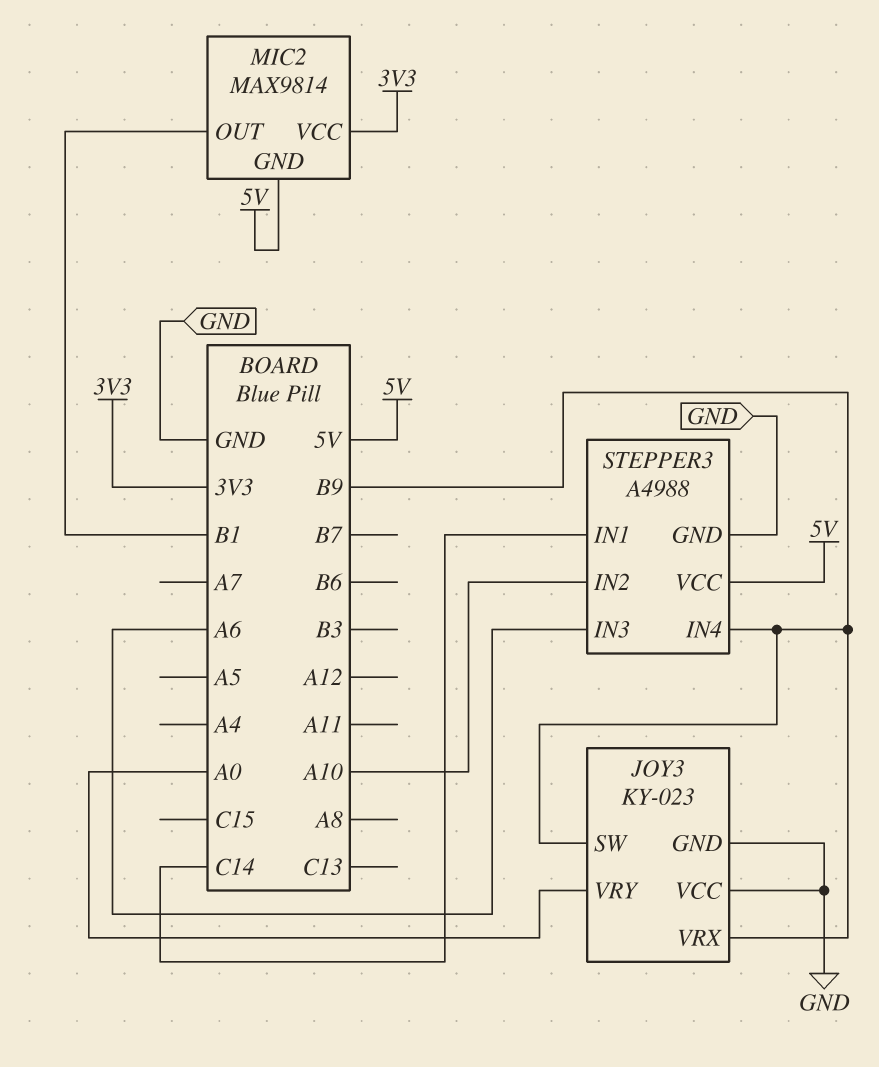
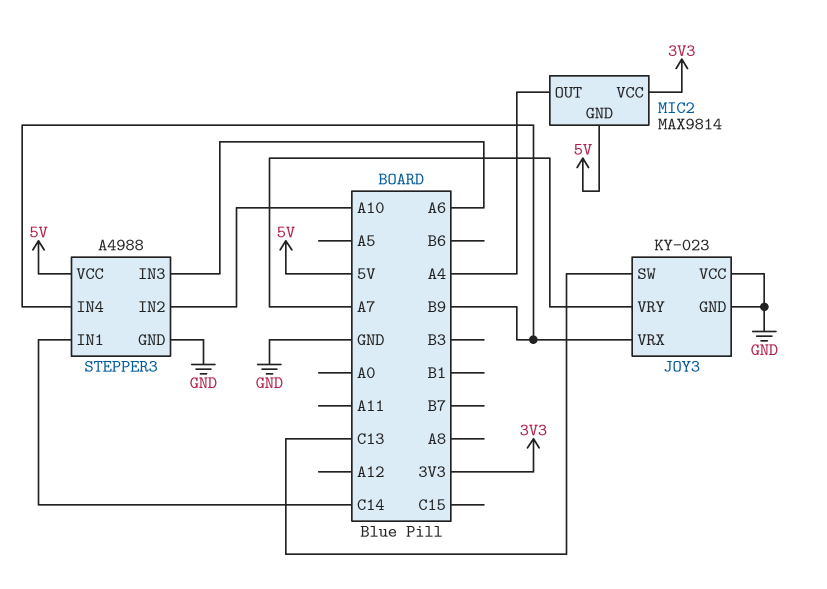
JOY3 pin SW: B9 -> C13
JOY3 pin VRY: A0 -> A7
MIC2 pin OUT: B1 -> A4

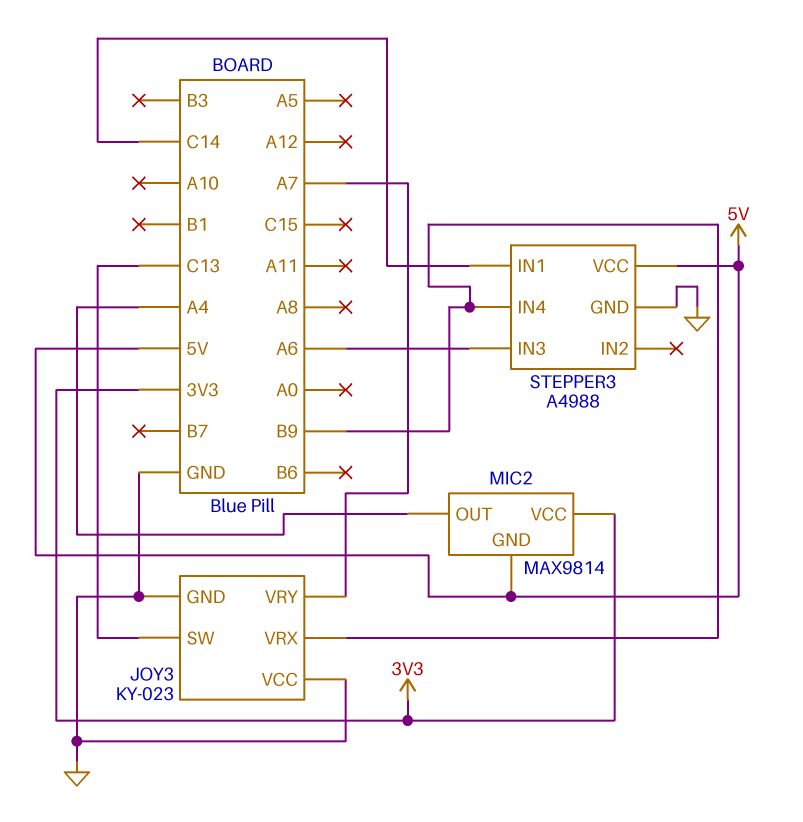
STEPPER3 pin IN2: A10 -> none

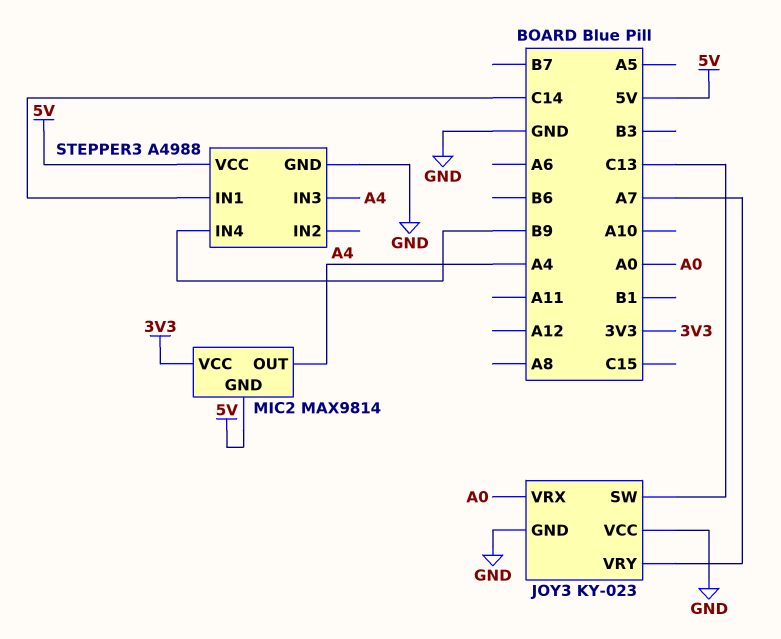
JOY3 pin VRX: B9 -> A0
STEPPER3 pin IN3: A6 -> A4

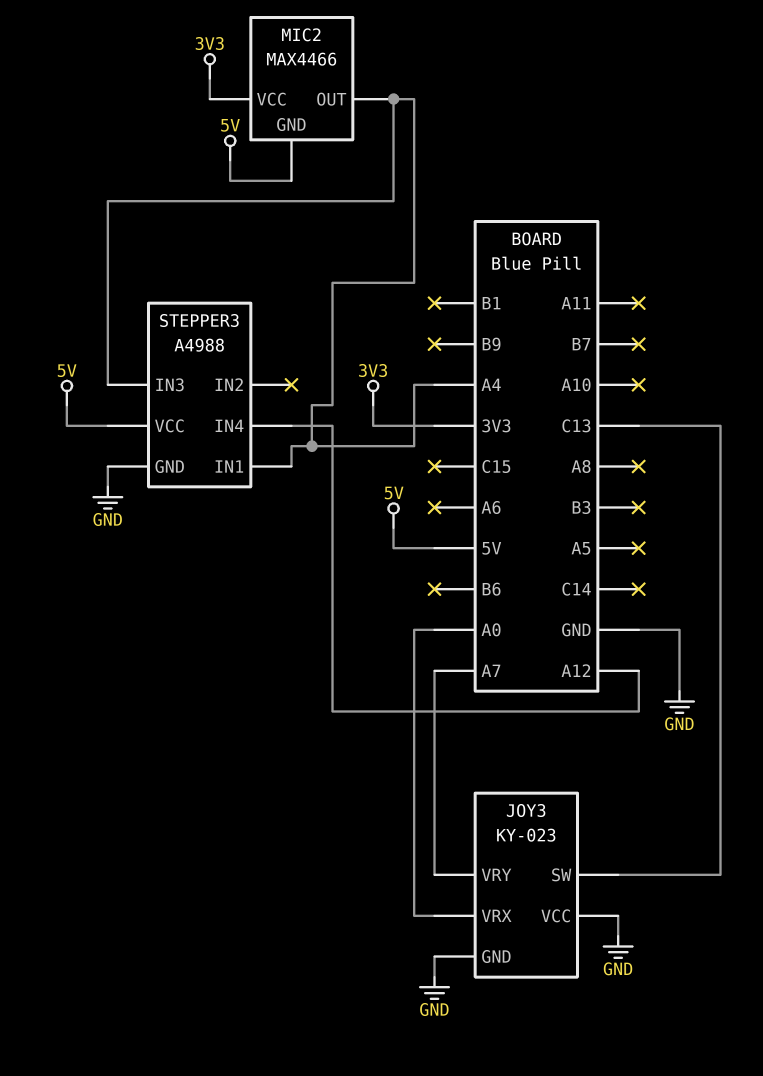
MIC2: MAX9814 -> MAX4466
STEPPER3 pin IN1: C14 -> A4
STEPPER3 pin IN4: B9 -> A12

